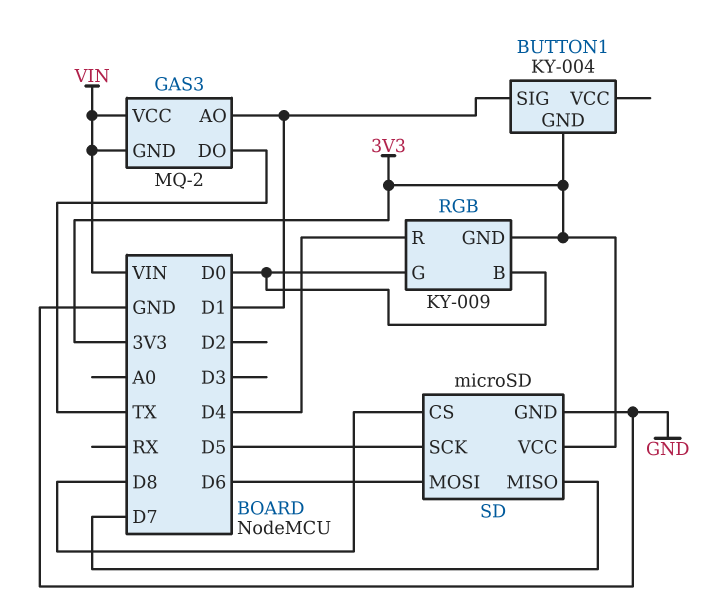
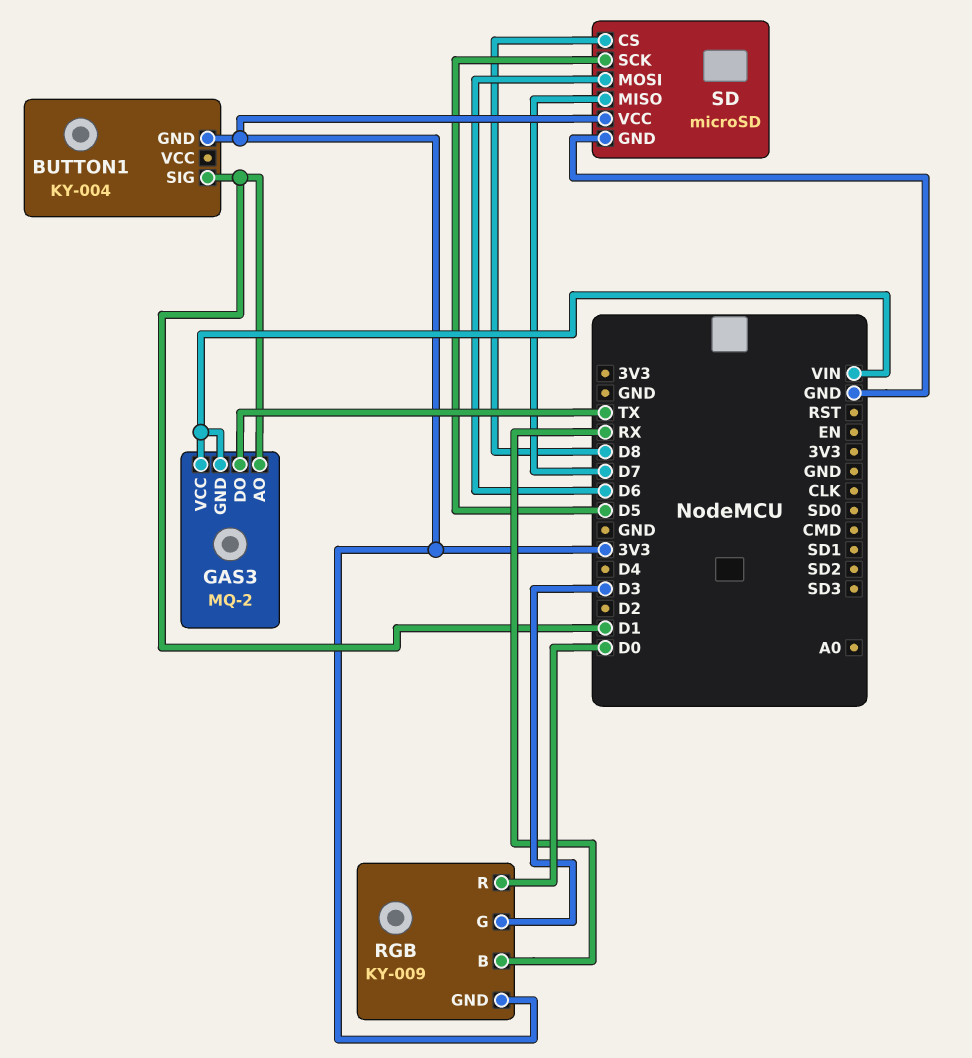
RGB pin B: D0 -> RX
RGB pin G: D0 -> D3
RGB pin R: D4 -> D0

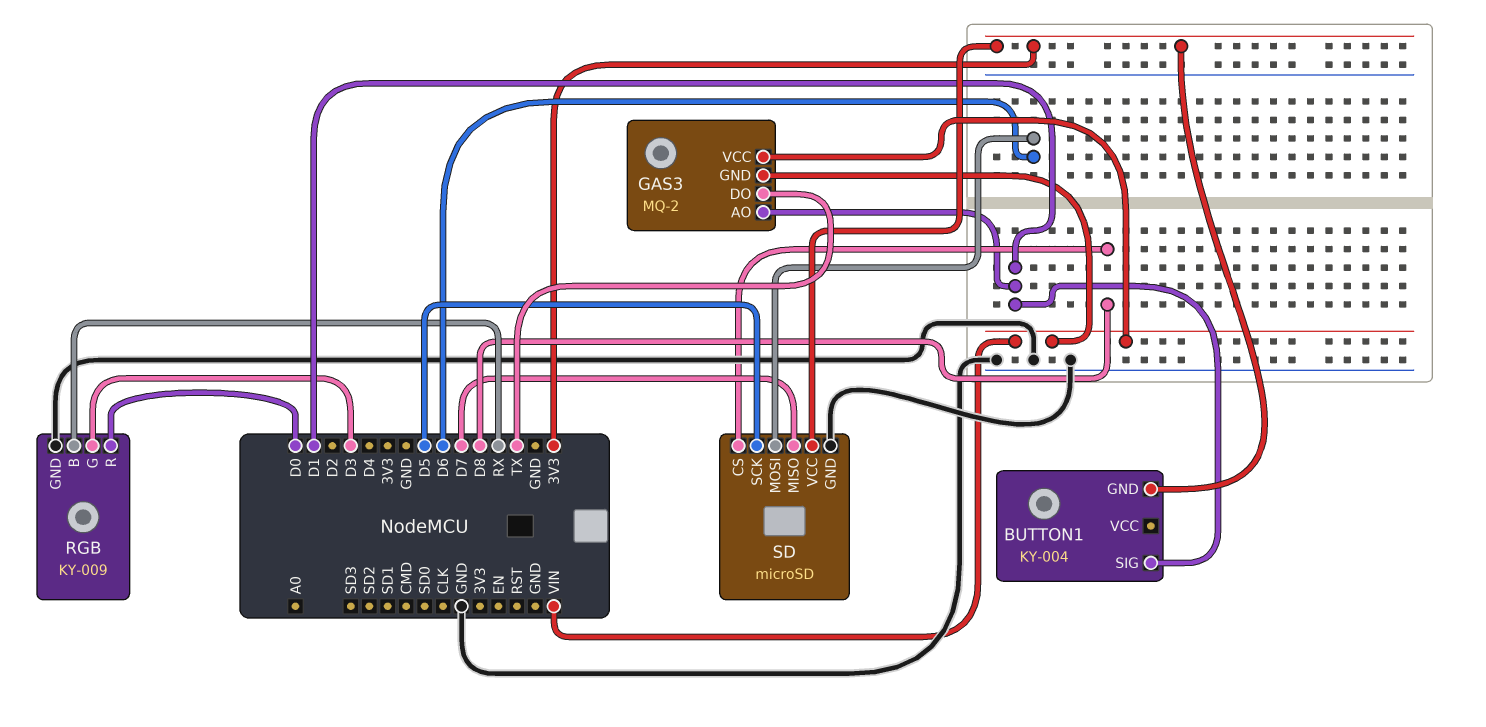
RGB pin GND: 3V3 -> GND

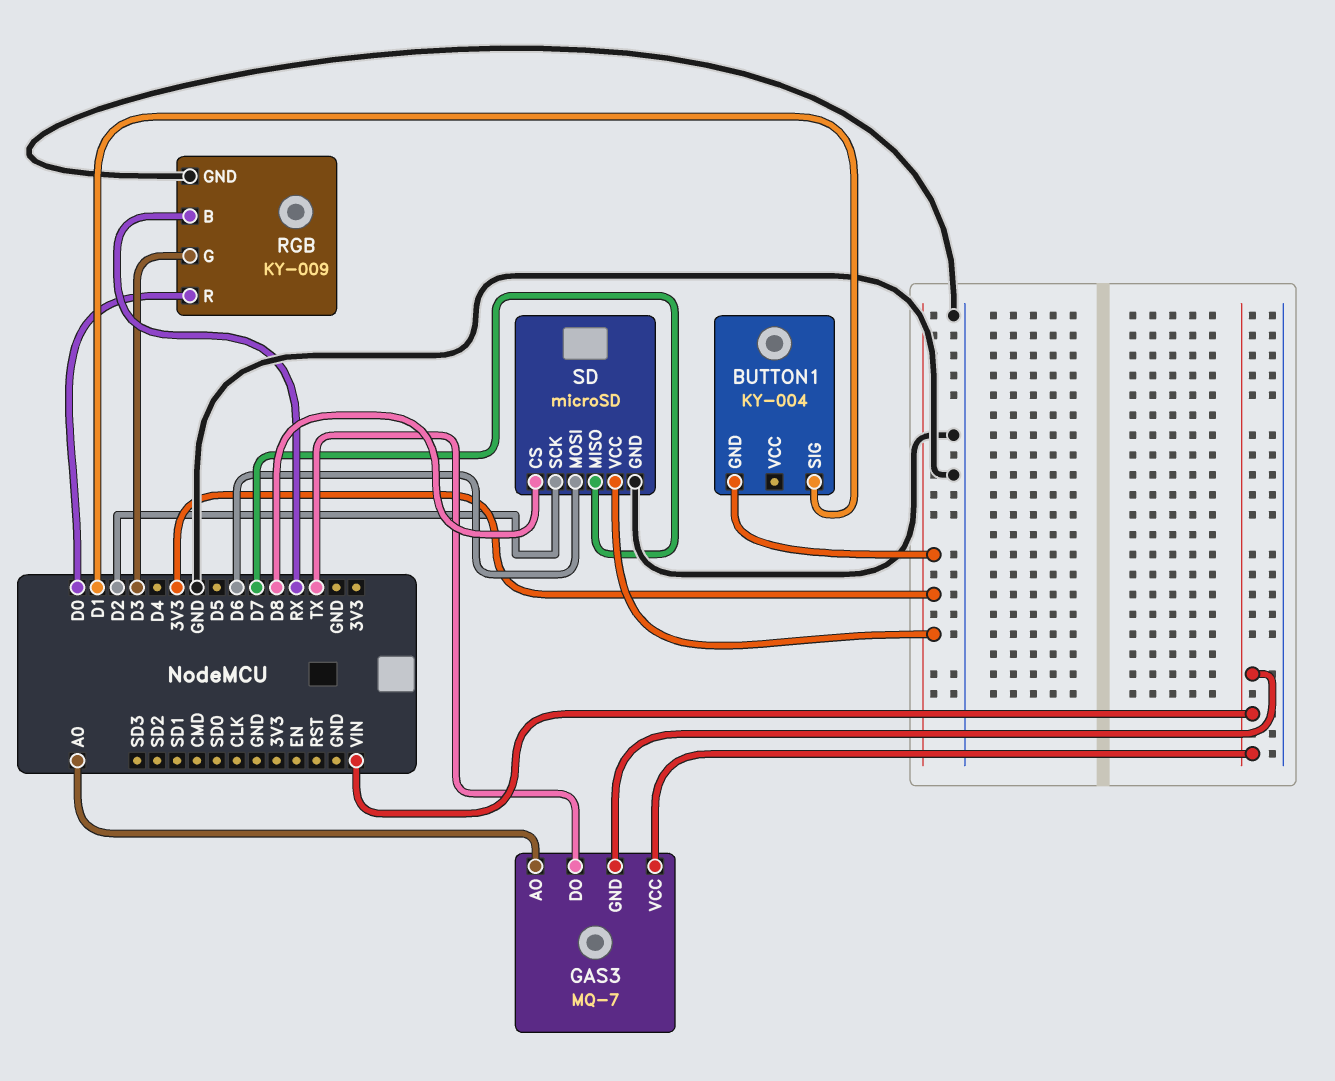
GAS3: MQ-2 -> MQ-7
GAS3 pin AO: D1 -> A0
SD pin SCK: D5 -> D2

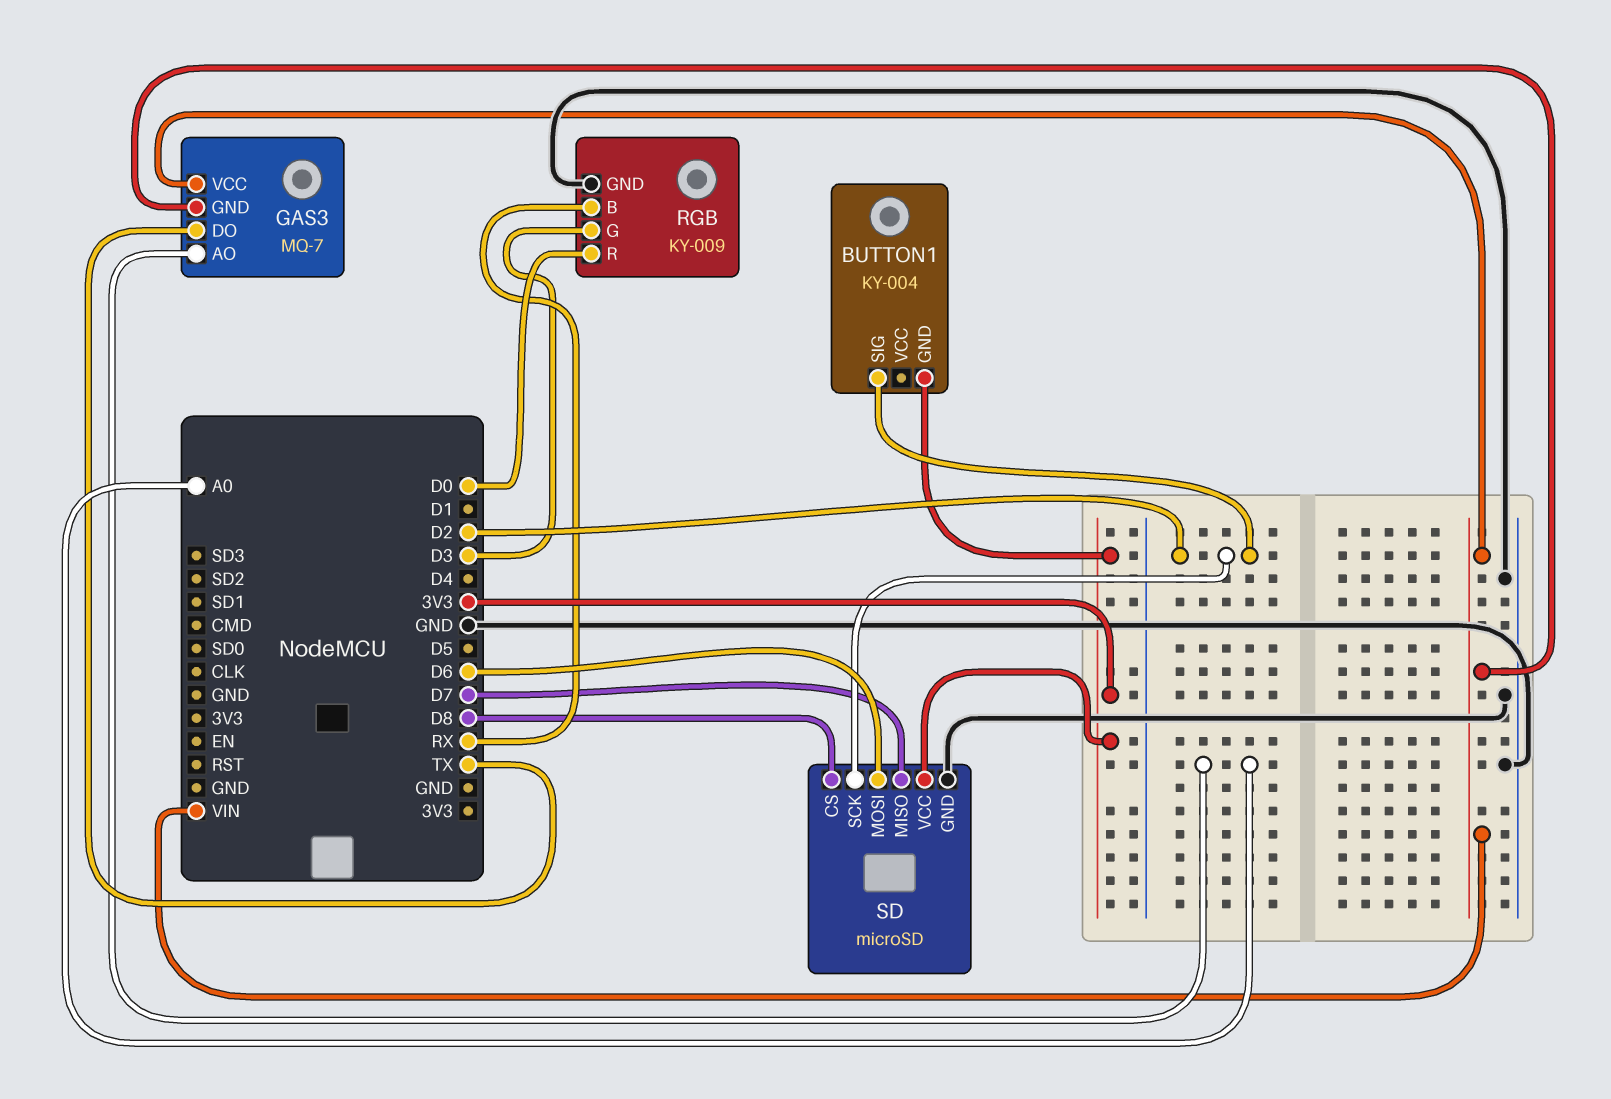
BUTTON1 pin SIG: D1 -> D2

